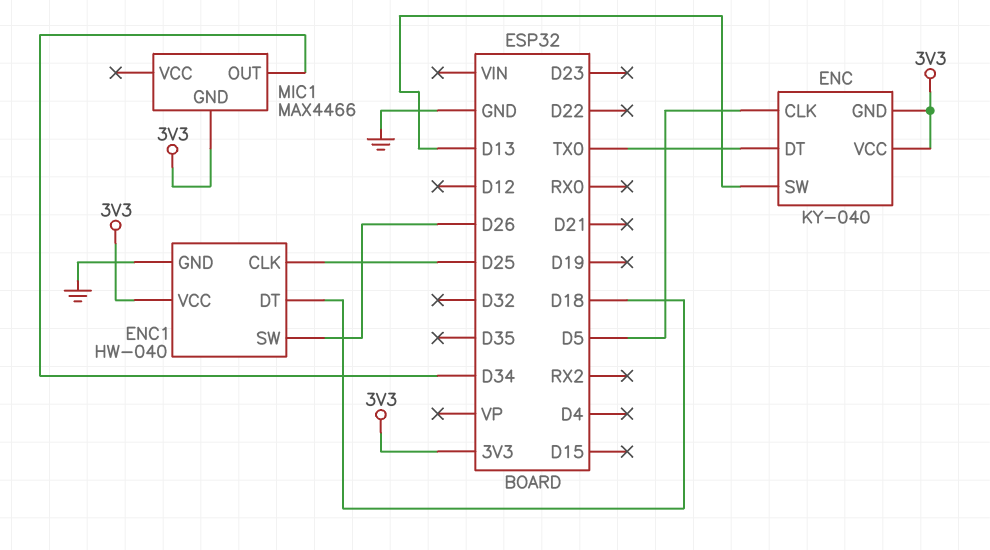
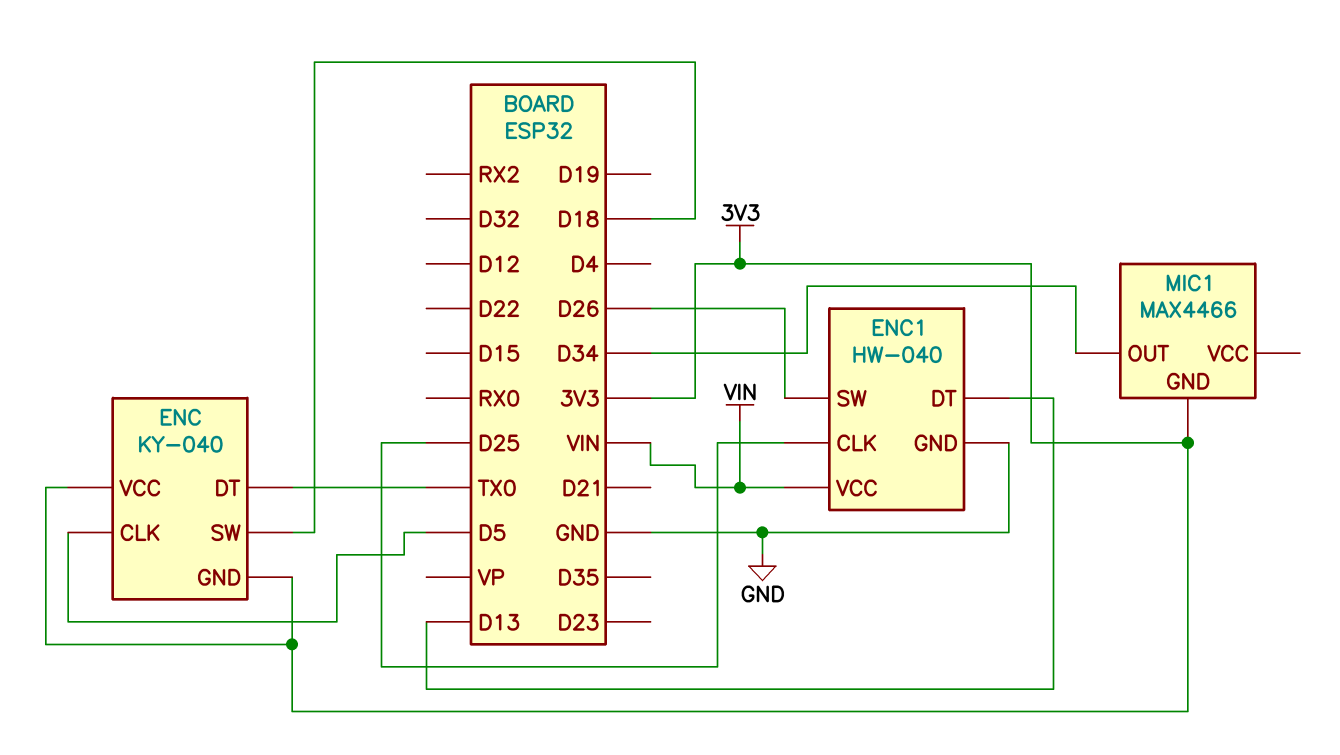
ENC pin SW: D13 -> D18
ENC1 pin DT: D18 -> D13
ENC1 pin VCC: 3V3 -> VIN

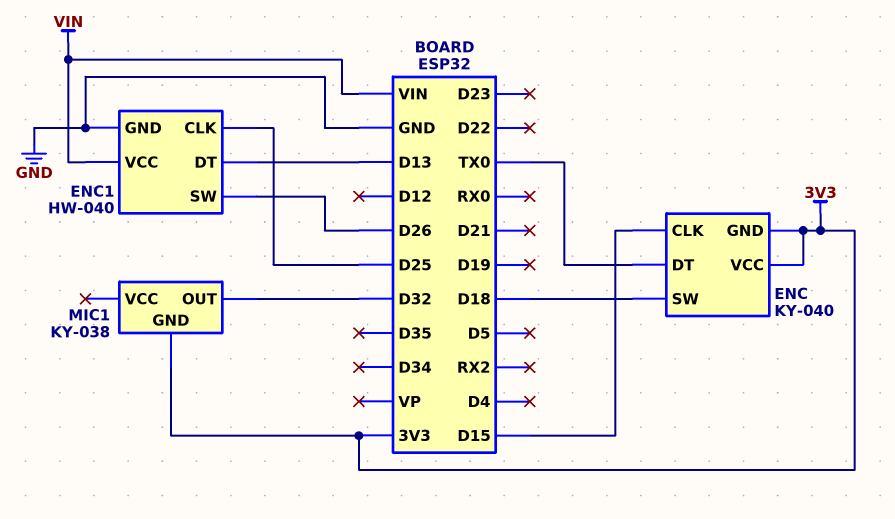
ENC pin CLK: D5 -> D15
MIC1: MAX4466 -> KY-038
MIC1 pin OUT: D34 -> D32

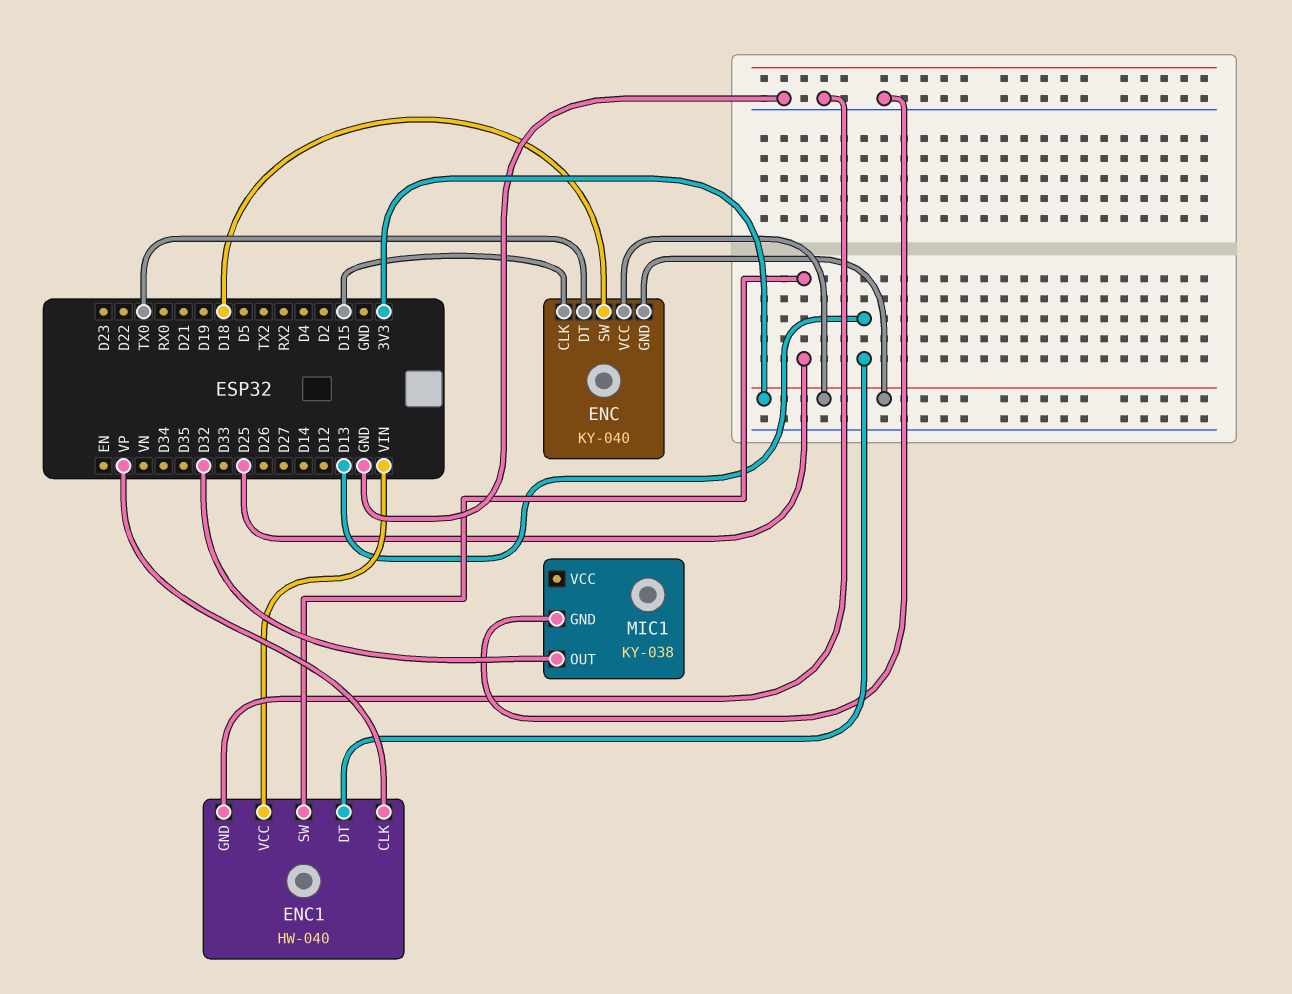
ENC1 pin CLK: D25 -> VP
ENC1 pin SW: D26 -> D25
MIC1 pin GND: 3V3 -> GND

